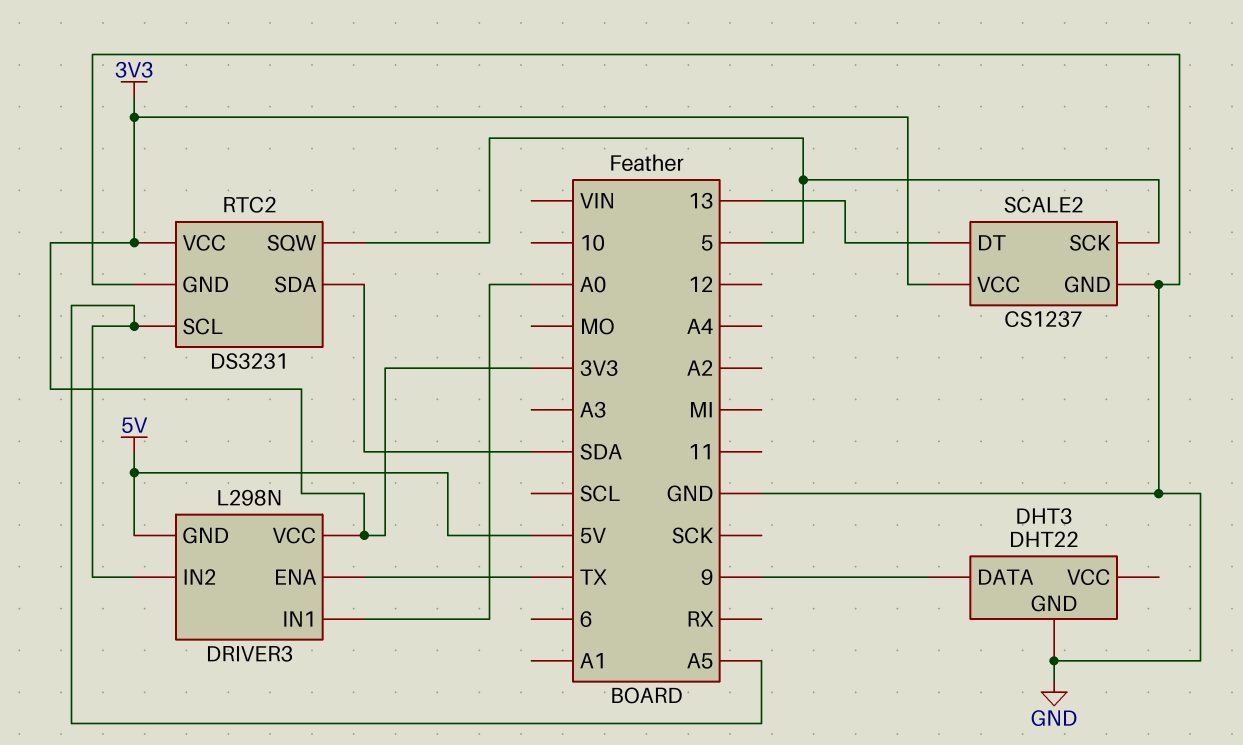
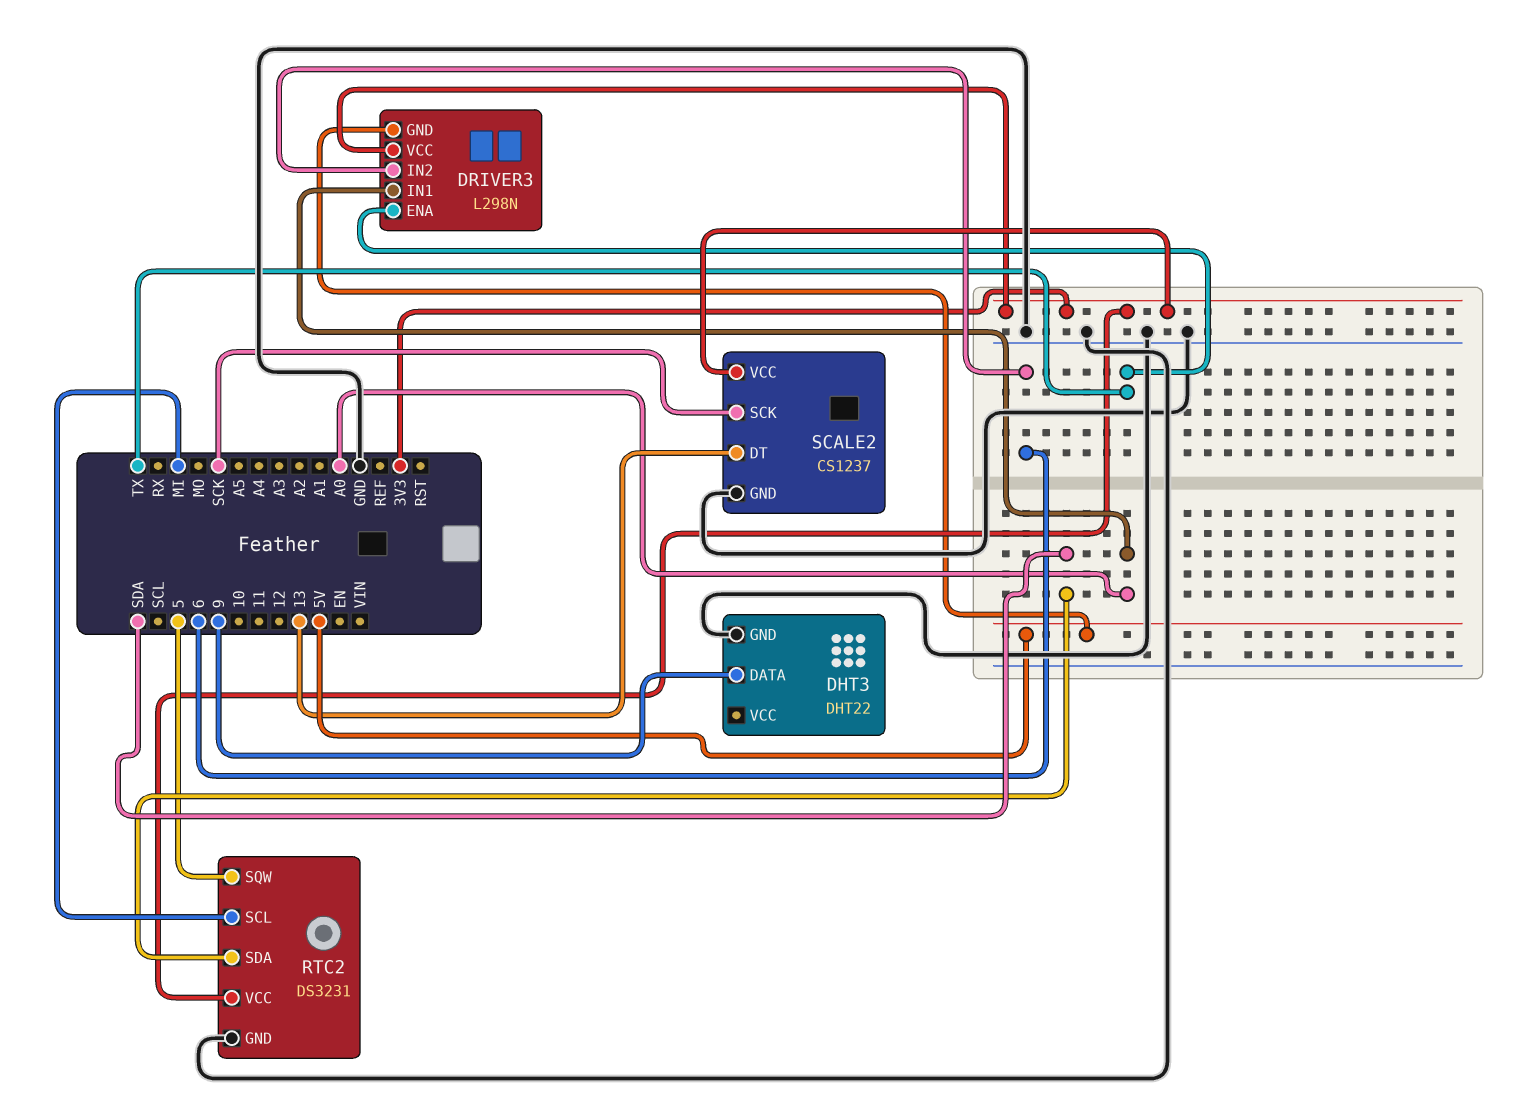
DRIVER3 pin IN2: A5 -> 6
RTC2 pin SCL: A5 -> MI
SCALE2 pin SCK: 5 -> SCK

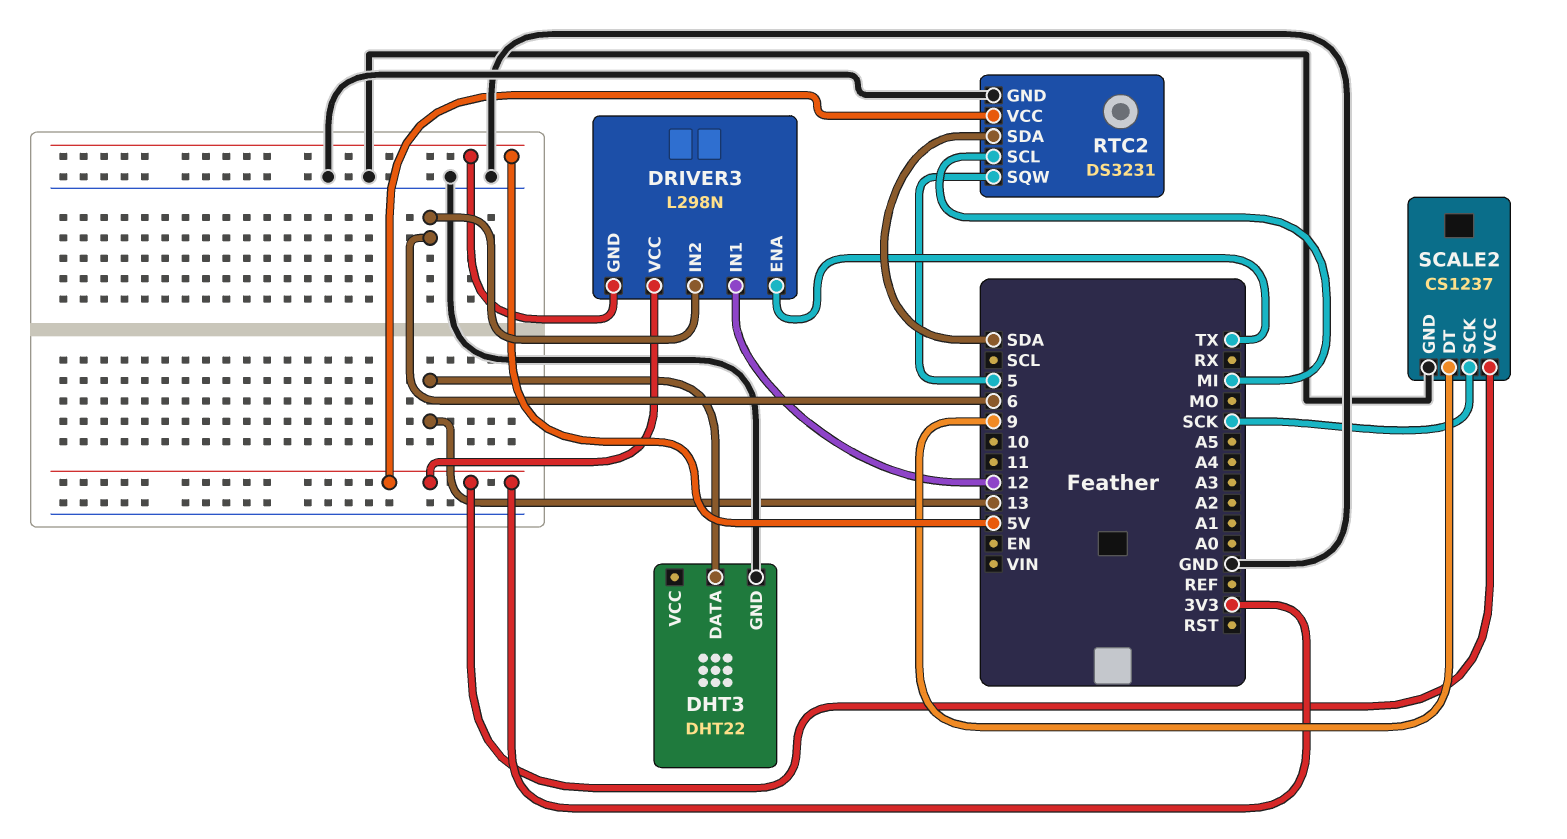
DHT3 pin DATA: 9 -> 13
DRIVER3 pin IN1: A0 -> 12
SCALE2 pin DT: 13 -> 9

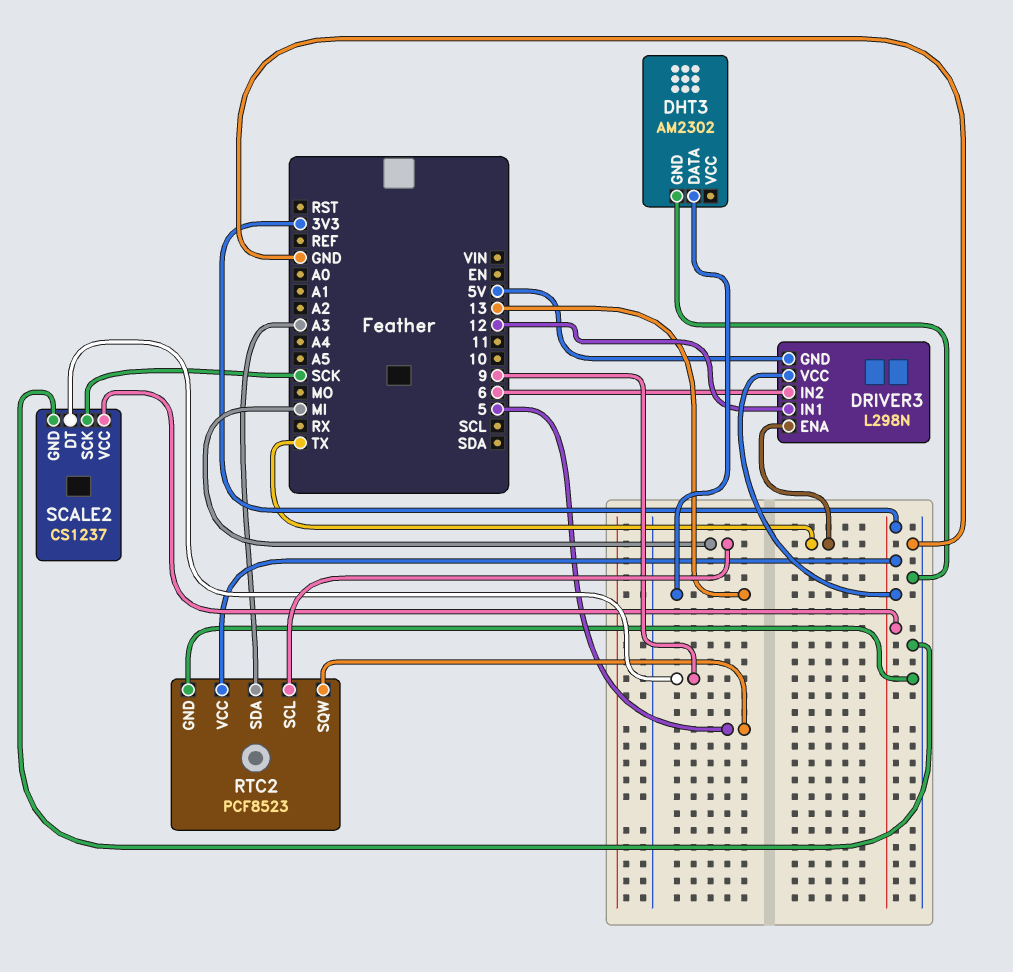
DHT3: DHT22 -> AM2302
RTC2: DS3231 -> PCF8523
RTC2 pin SDA: SDA -> A3

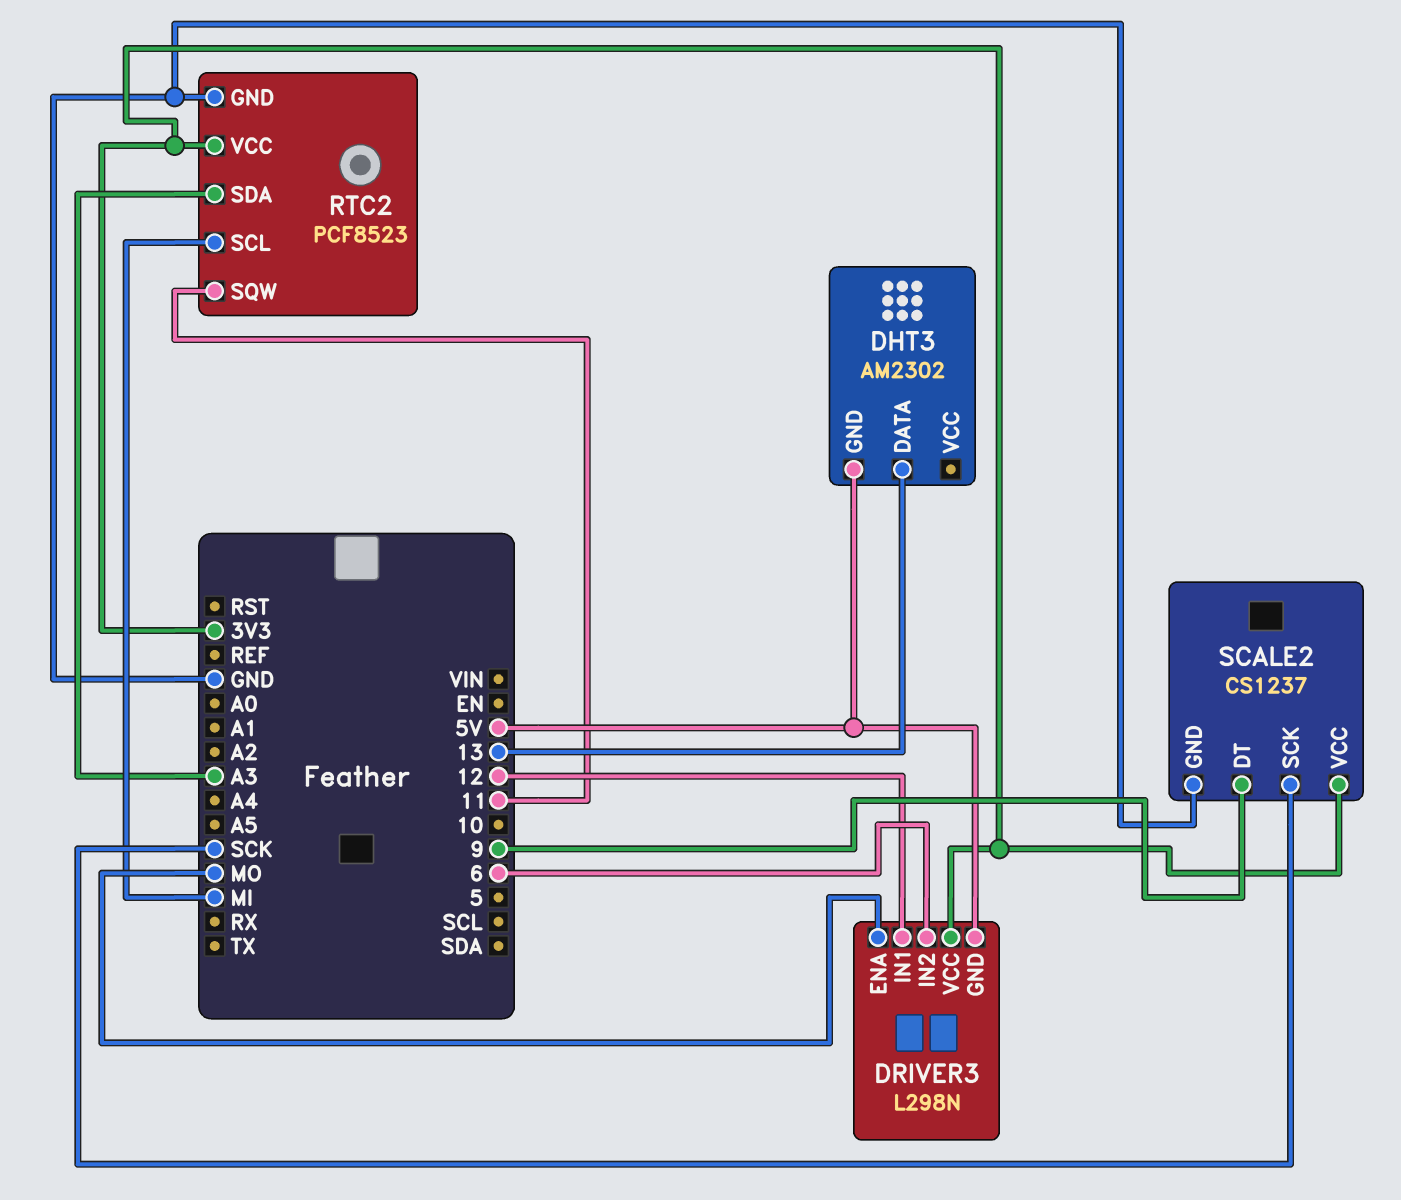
DHT3 pin GND: GND -> 5V
DRIVER3 pin ENA: TX -> MO
RTC2 pin SQW: 5 -> 11

